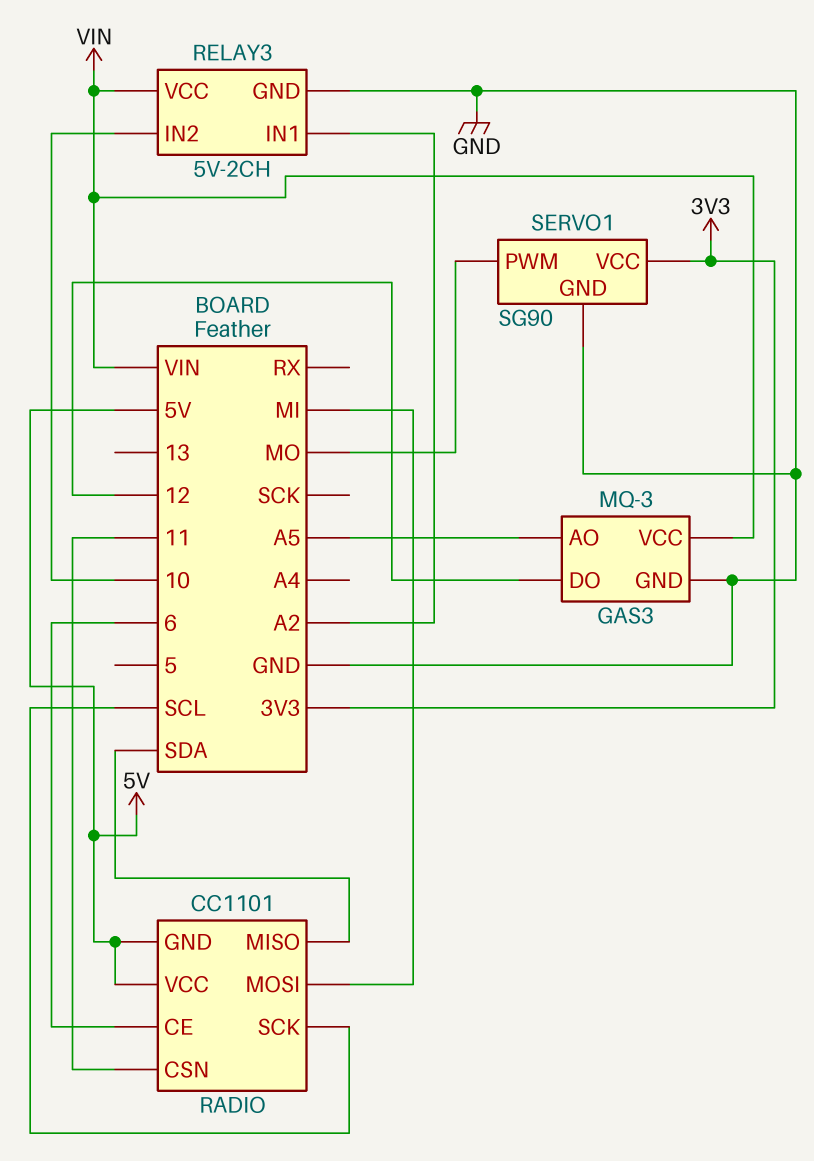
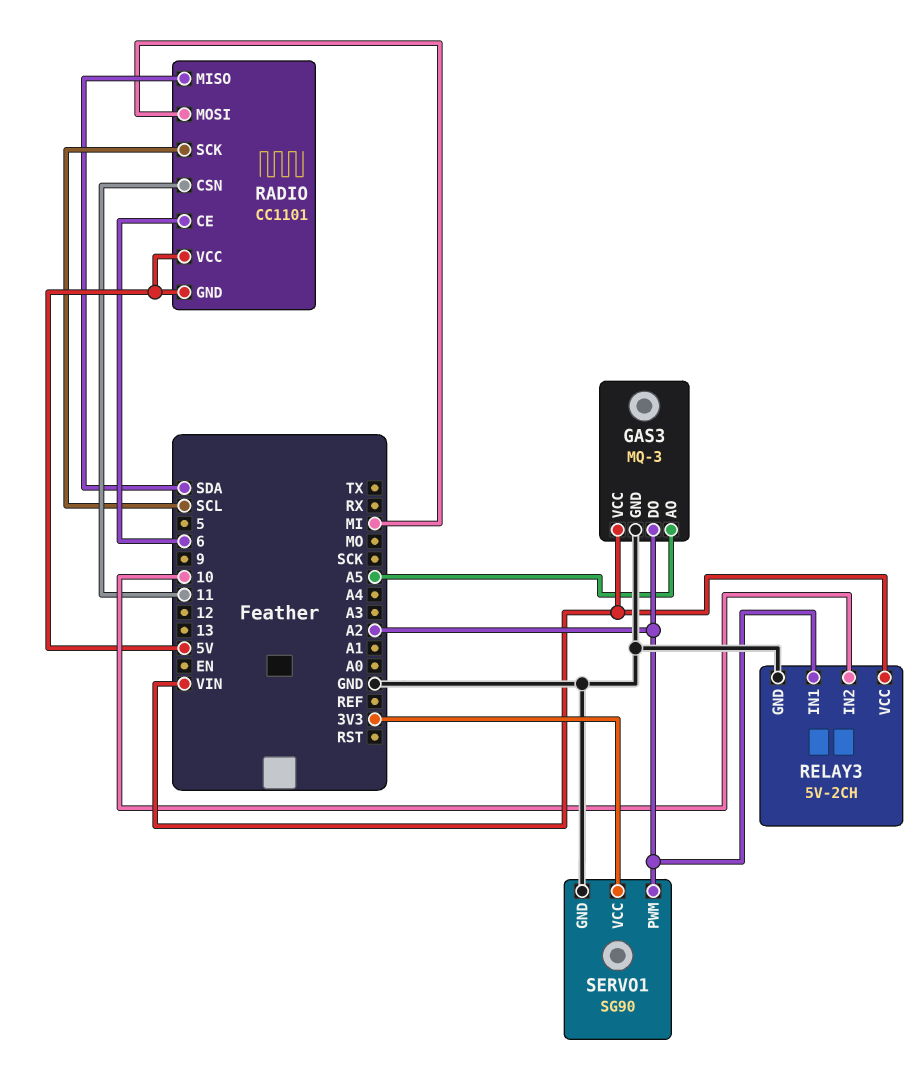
GAS3 pin DO: 12 -> A2
SERVO1 pin PWM: MO -> A2

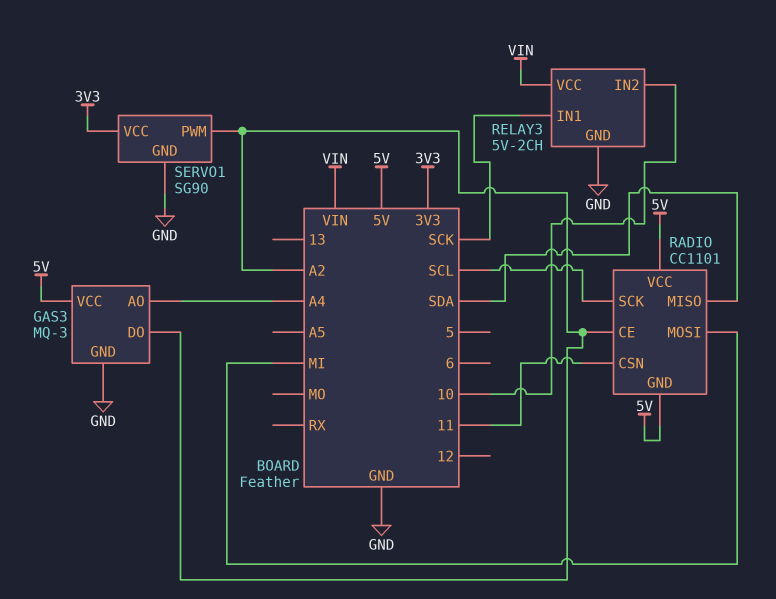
GAS3 pin AO: A5 -> A4
GAS3 pin VCC: VIN -> 5V
RADIO pin CE: 6 -> A2
RELAY3 pin IN1: A2 -> SCK

